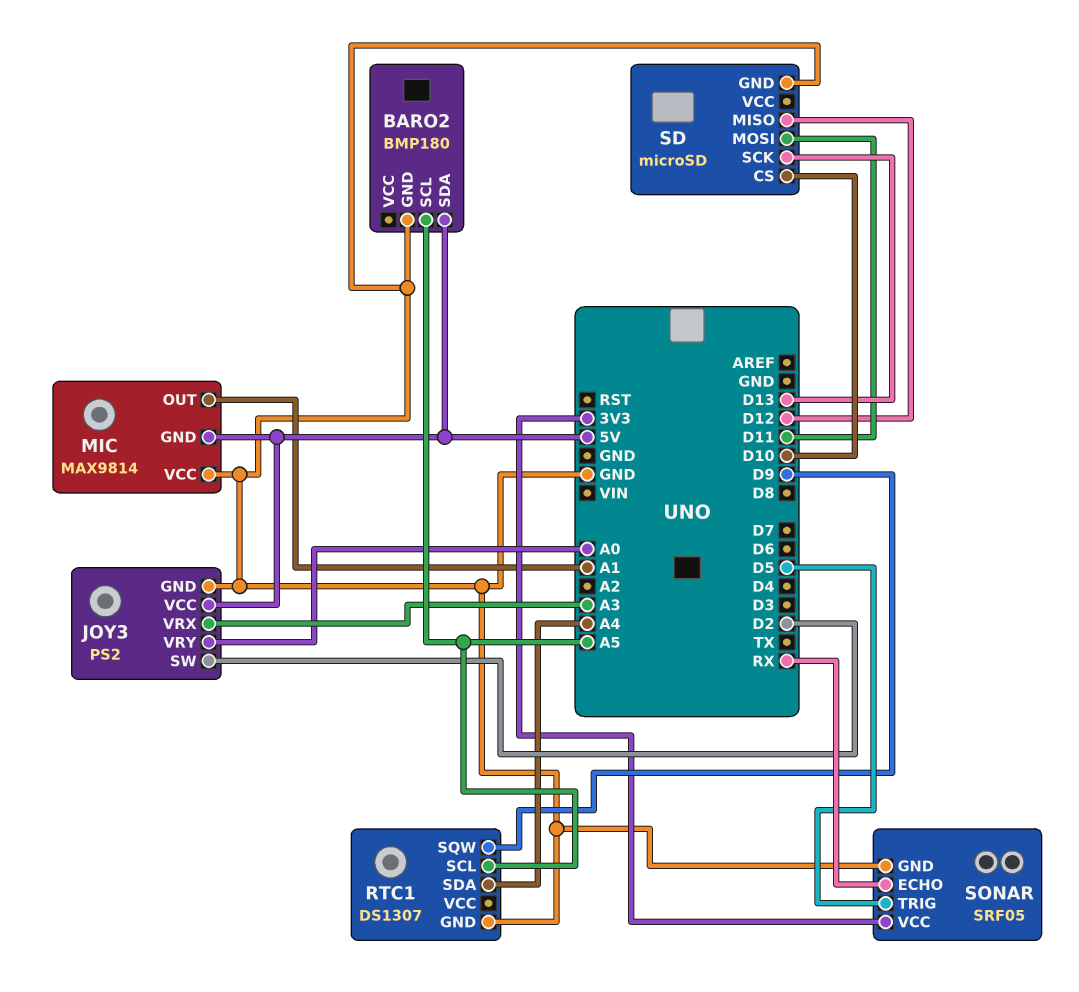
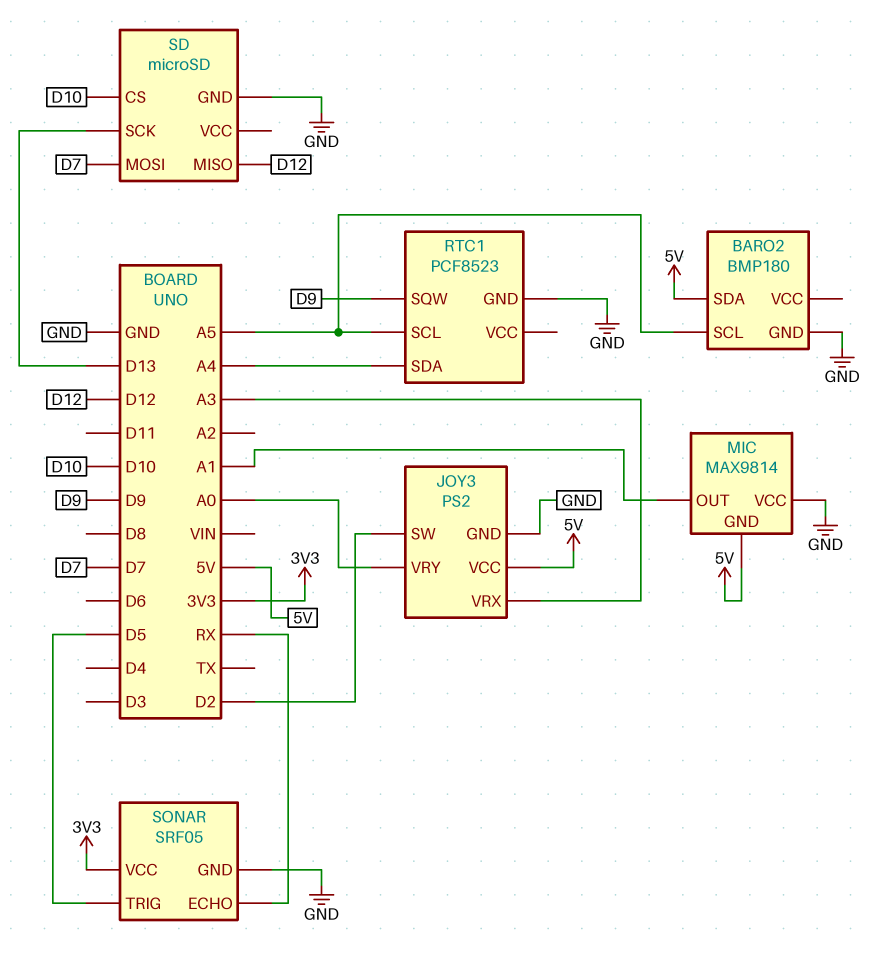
RTC1: DS1307 -> PCF8523
SD pin MOSI: D11 -> D7

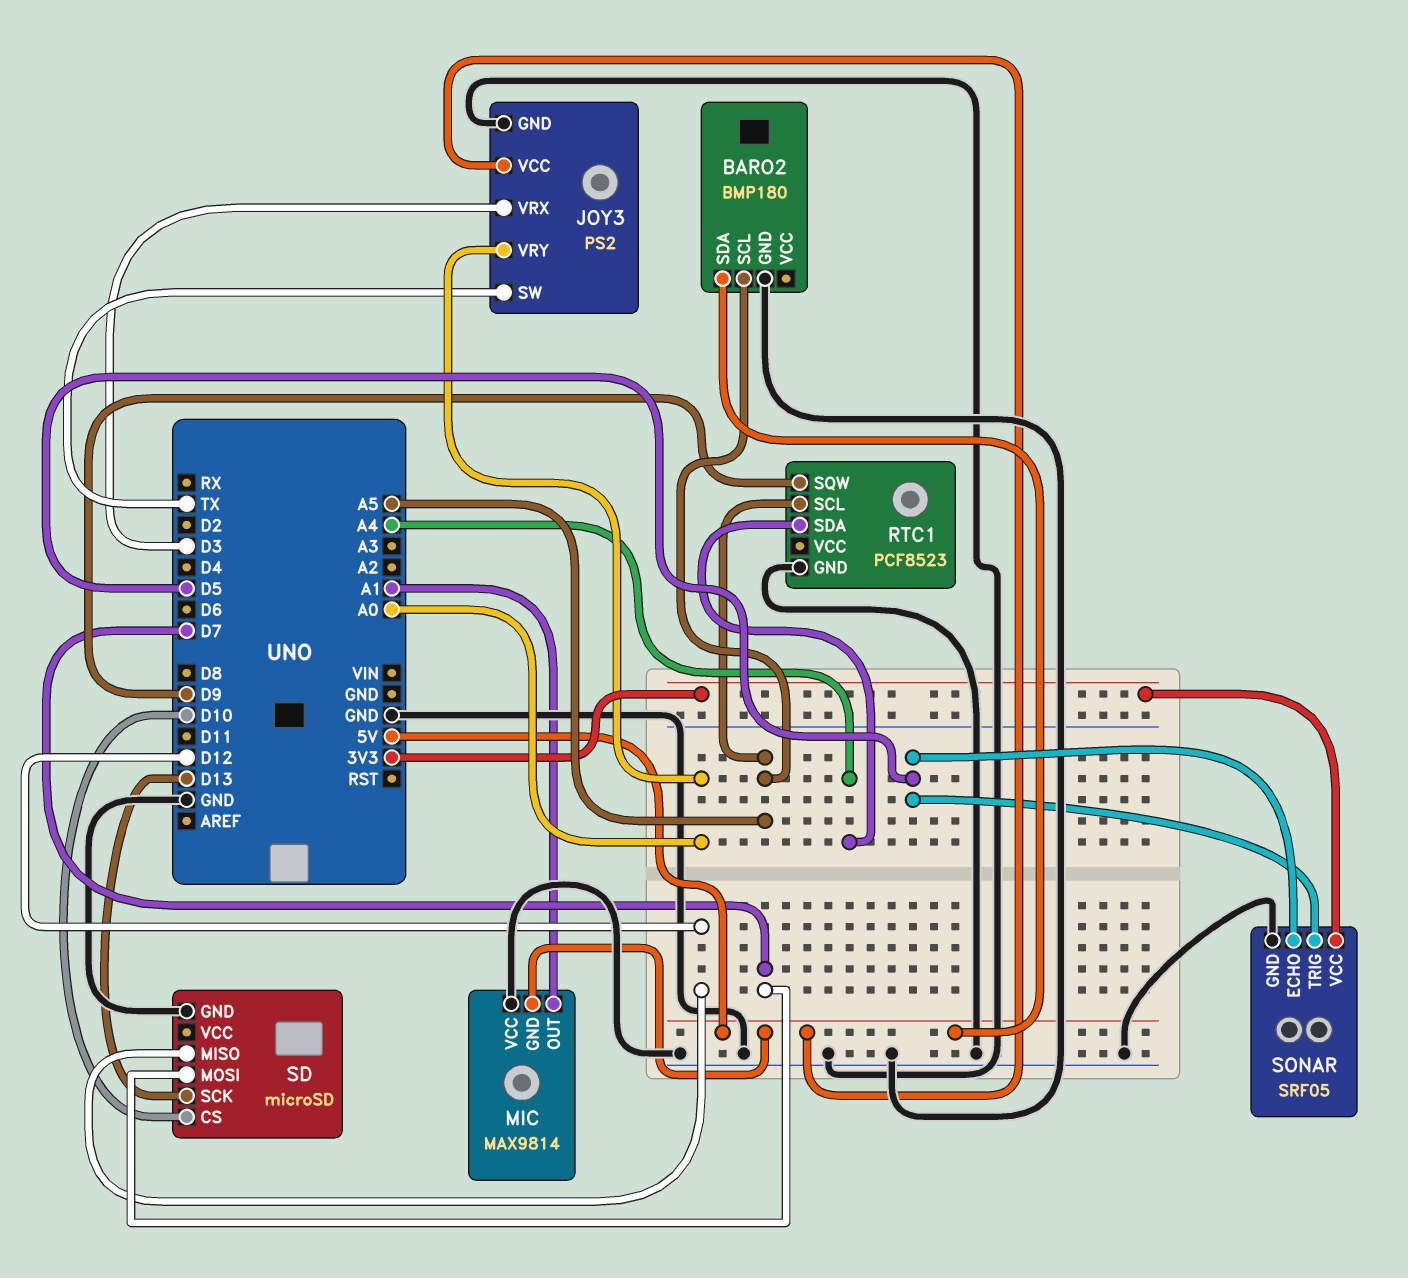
JOY3 pin SW: D2 -> TX
JOY3 pin VRX: A3 -> D3
SONAR pin ECHO: RX -> D5

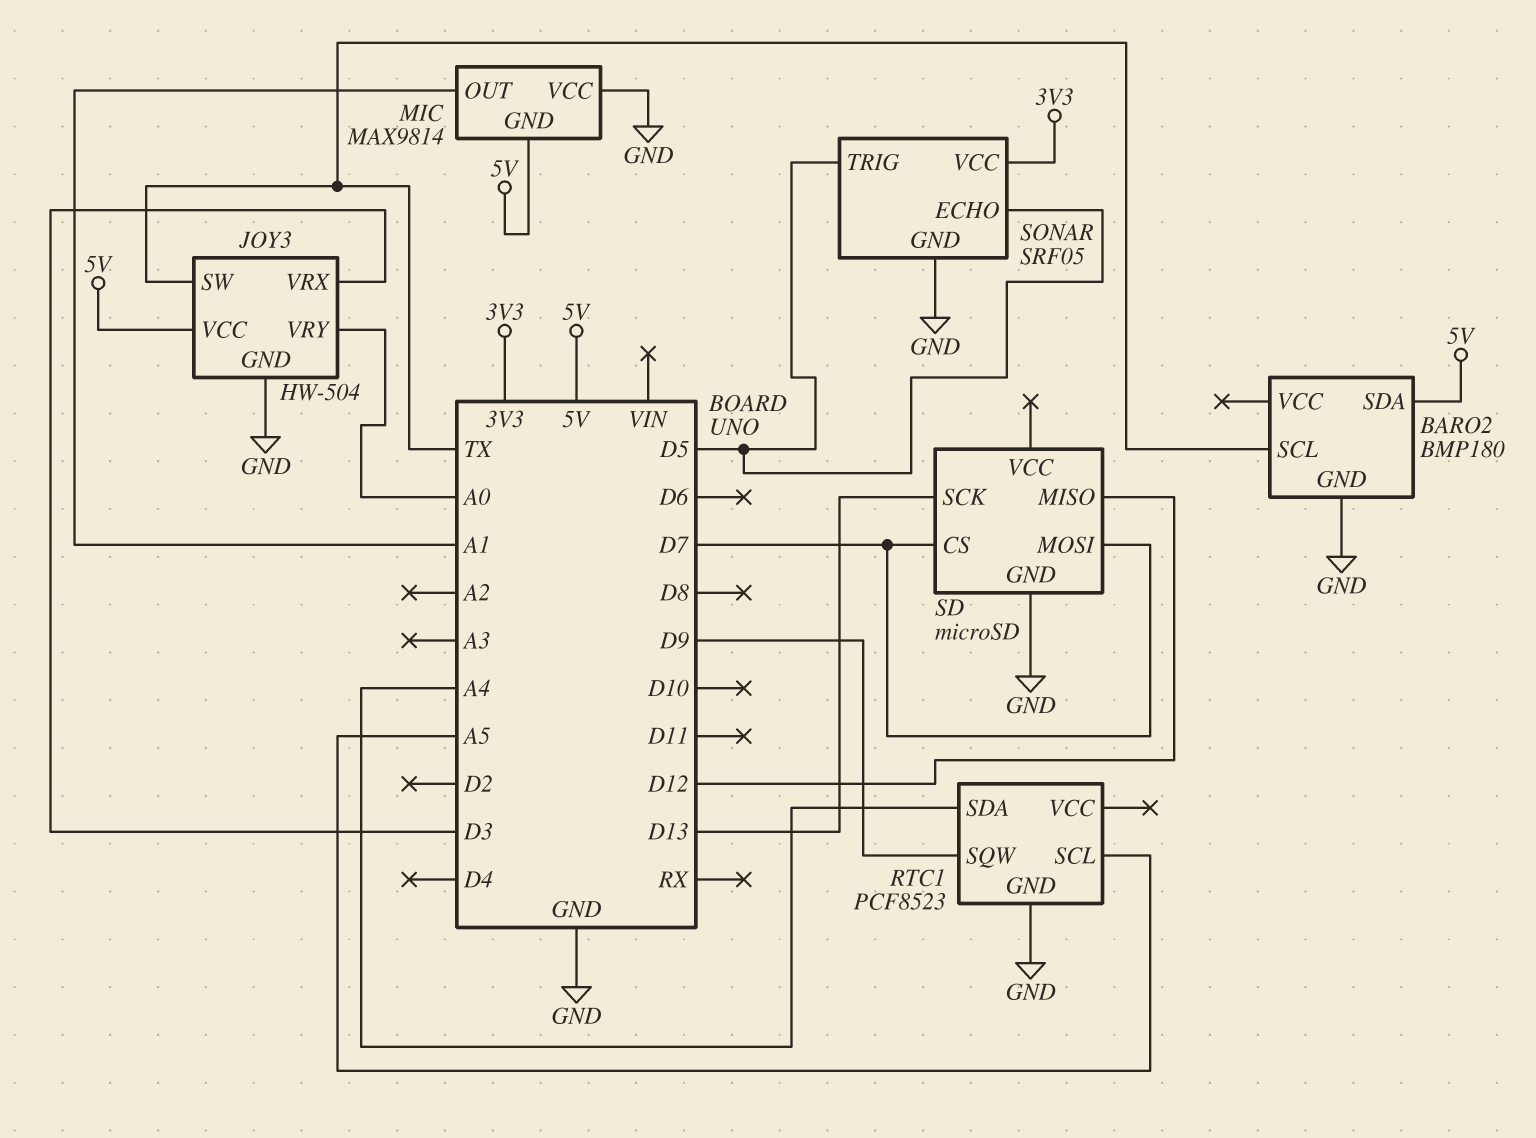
BARO2 pin SCL: A5 -> TX
JOY3: PS2 -> HW-504
SD pin CS: D10 -> D7

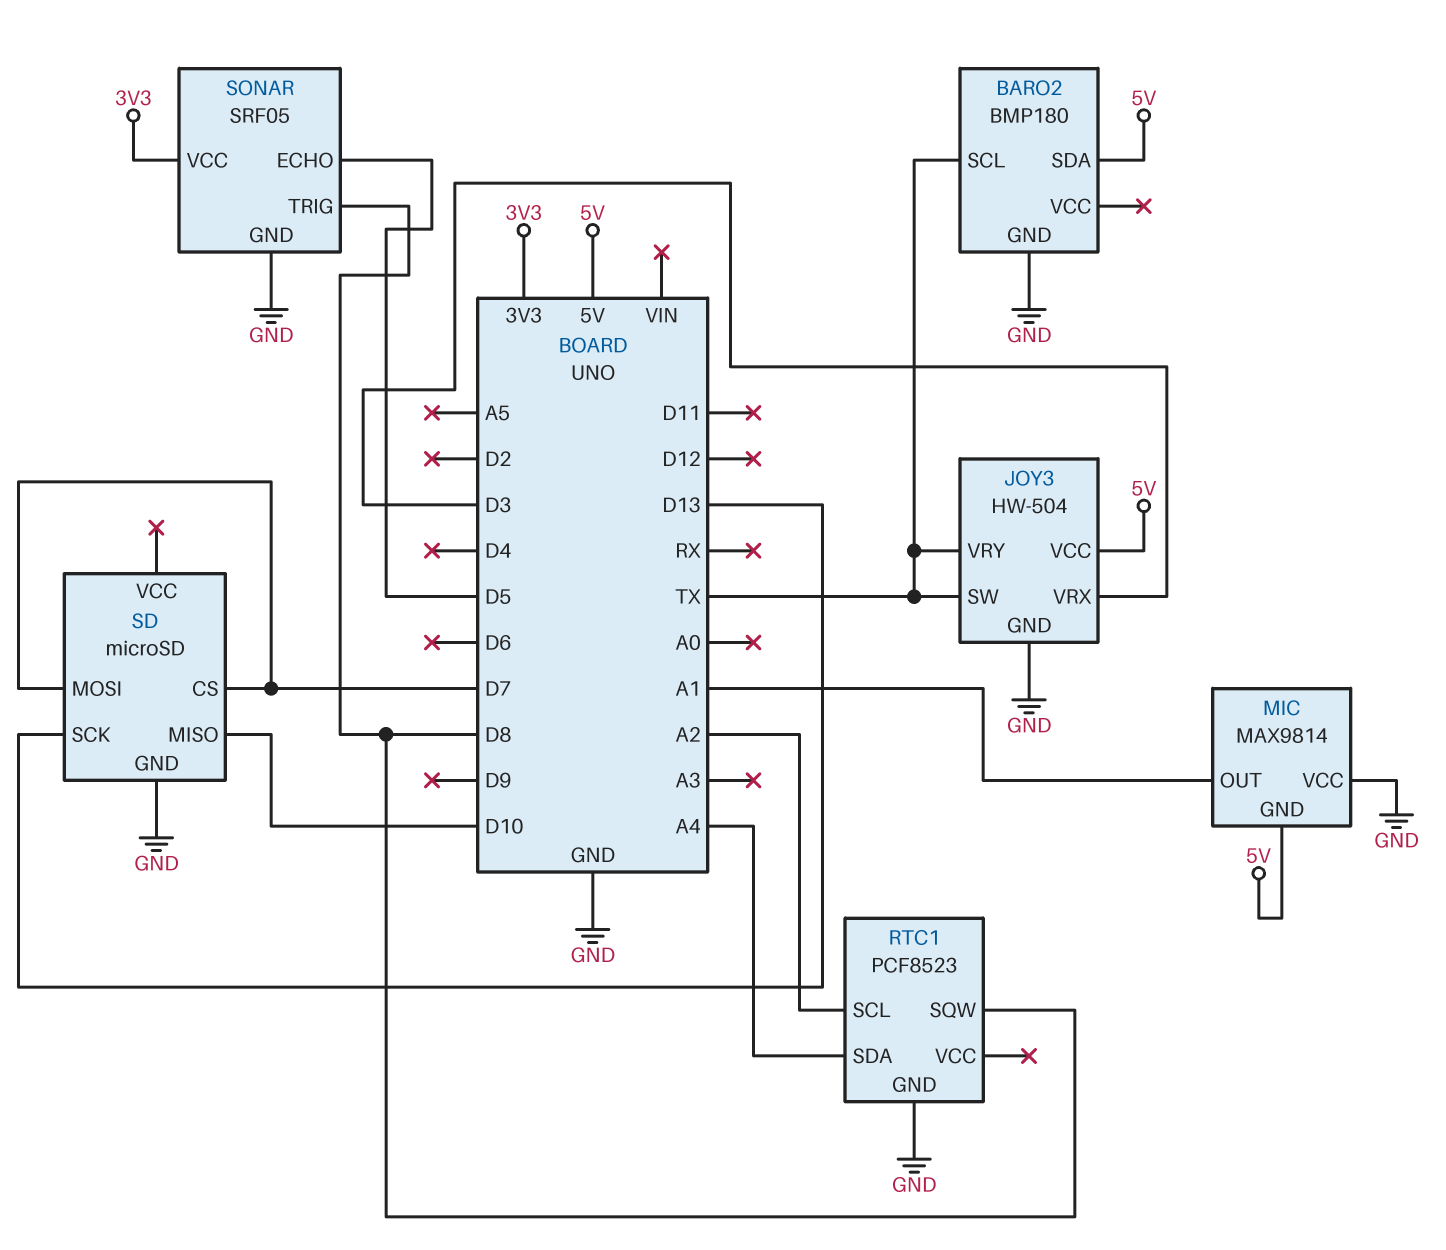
JOY3 pin VRY: A0 -> TX
RTC1 pin SCL: A5 -> A2
RTC1 pin SQW: D9 -> D8
SD pin MISO: D12 -> D10
SONAR pin TRIG: D5 -> D8

